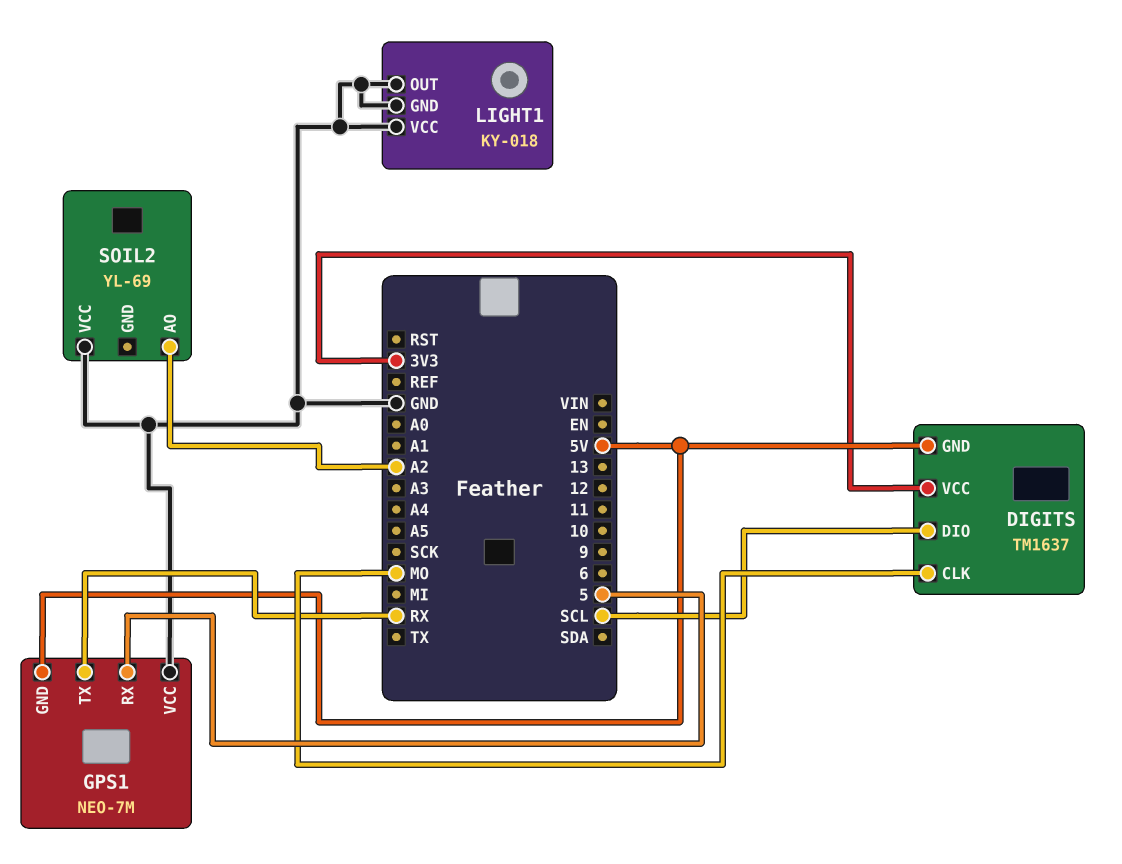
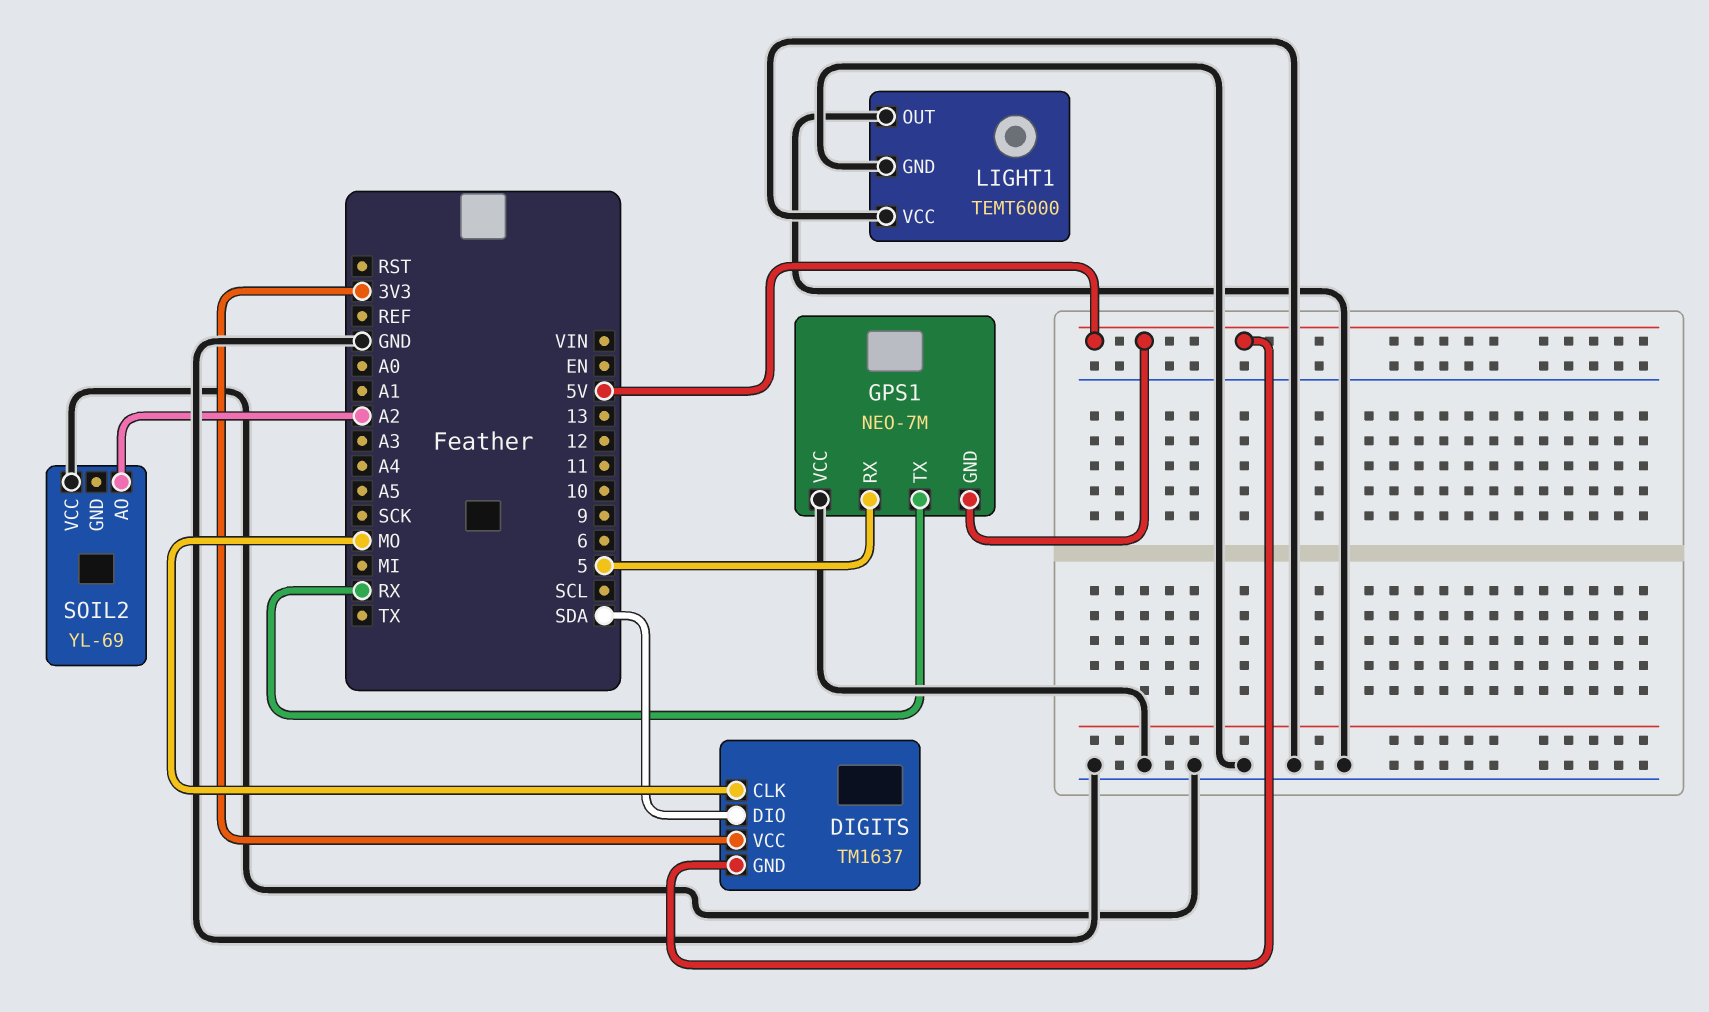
DIGITS pin DIO: SCL -> SDA
LIGHT1: KY-018 -> TEMT6000

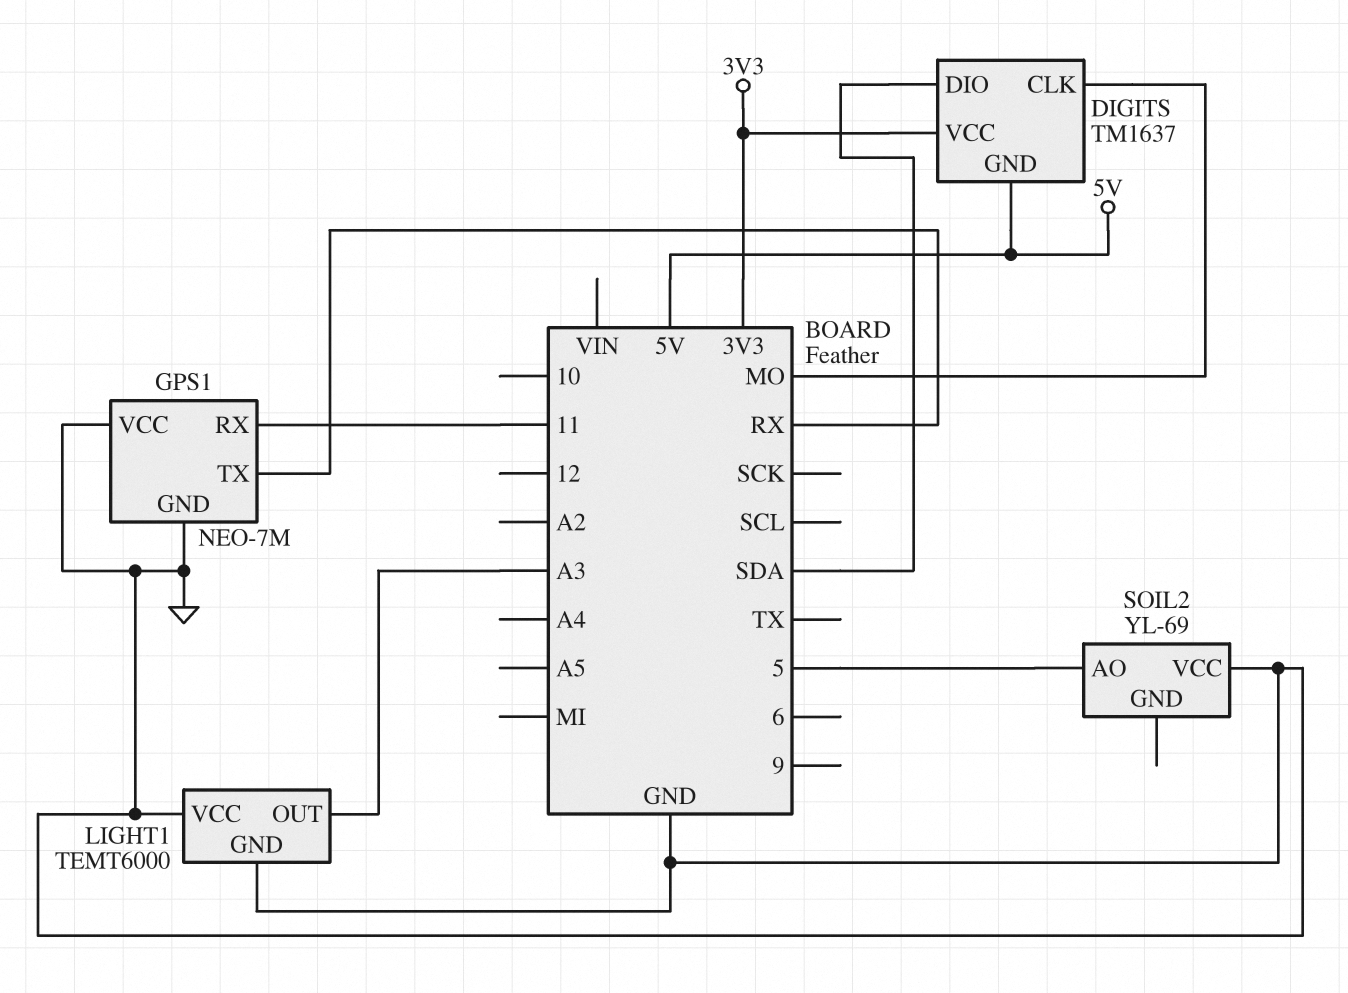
GPS1 pin GND: 5V -> GND
GPS1 pin RX: 5 -> 11
LIGHT1 pin OUT: GND -> A3
SOIL2 pin AO: A2 -> 5

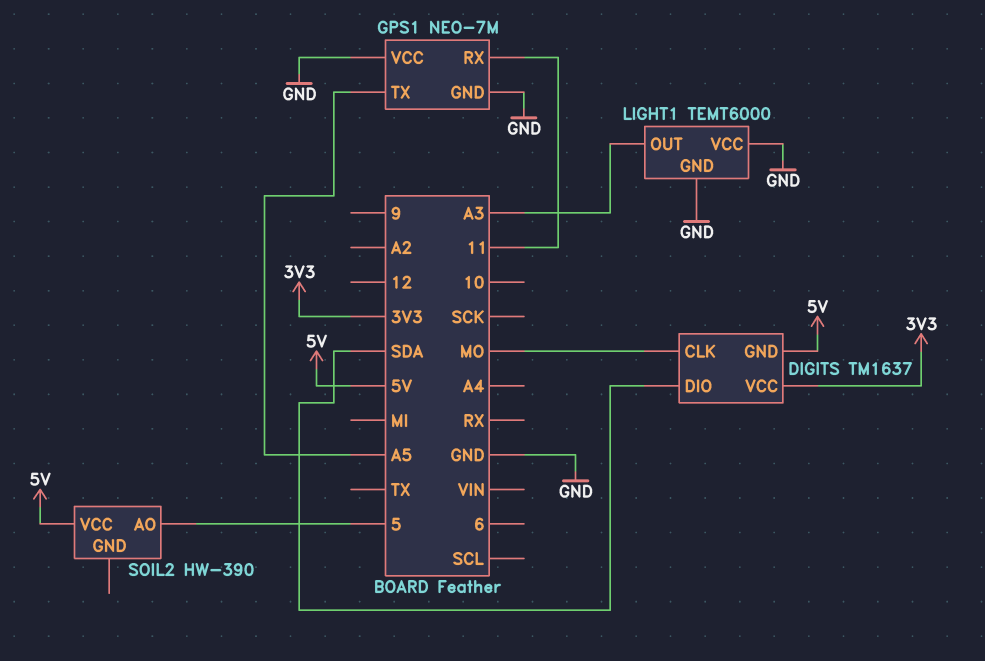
GPS1 pin TX: RX -> A5
SOIL2: YL-69 -> HW-390
SOIL2 pin VCC: GND -> 5V

